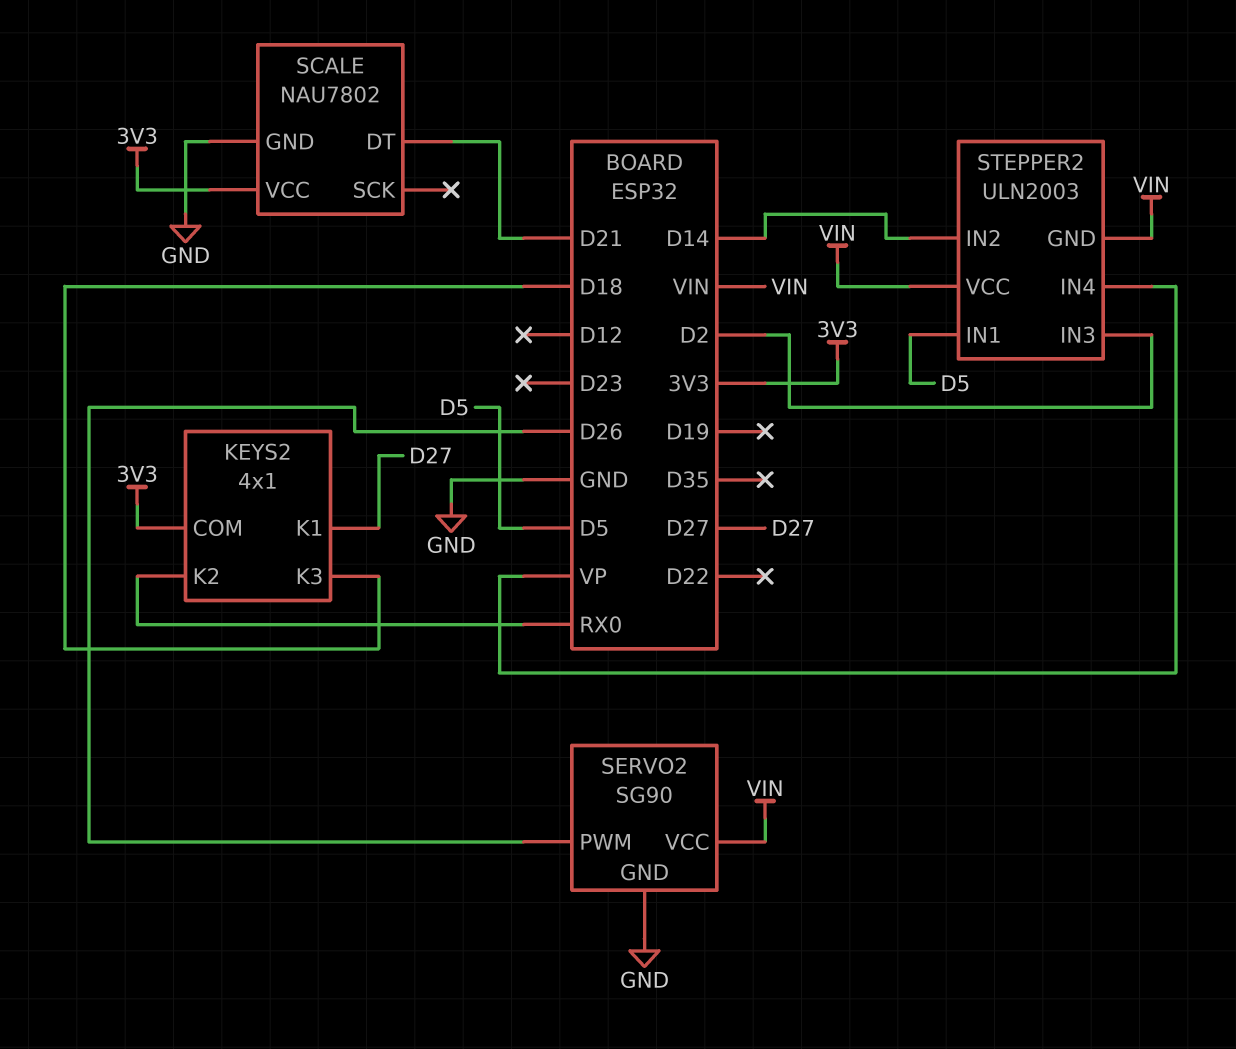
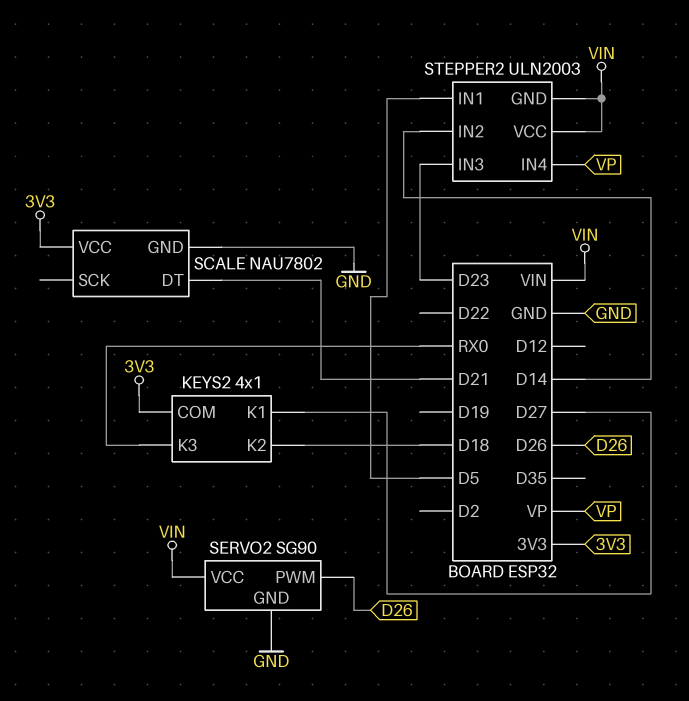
KEYS2 pin K2: RX0 -> D18
KEYS2 pin K3: D18 -> RX0
STEPPER2 pin IN3: D2 -> D23

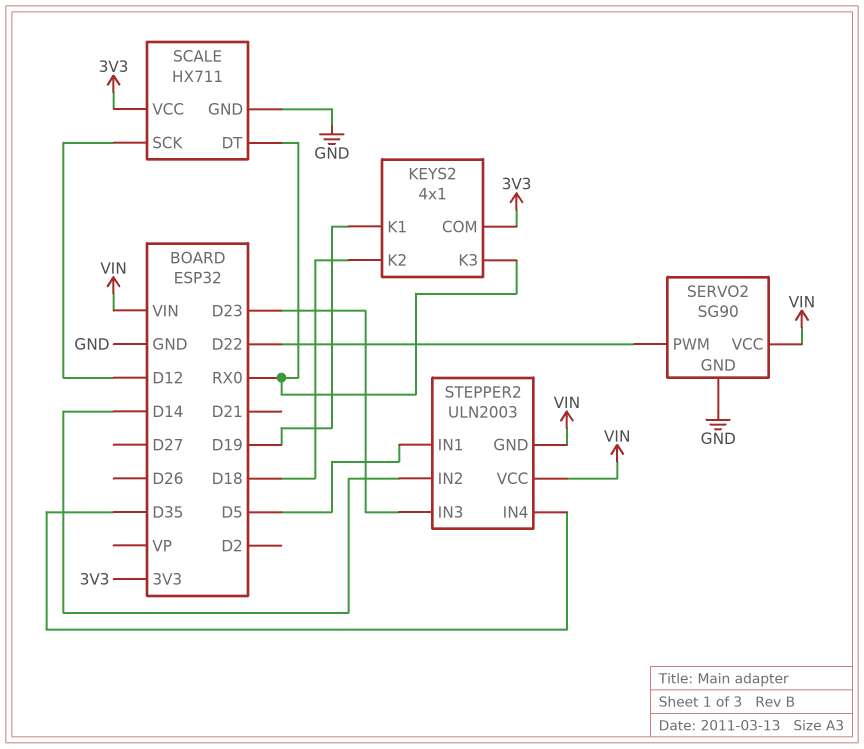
KEYS2 pin K1: D27 -> D19
SCALE: NAU7802 -> HX711
SCALE pin DT: D21 -> RX0
SCALE pin SCK: none -> D12
SERVO2 pin PWM: D26 -> D22
STEPPER2 pin IN4: VP -> D35

